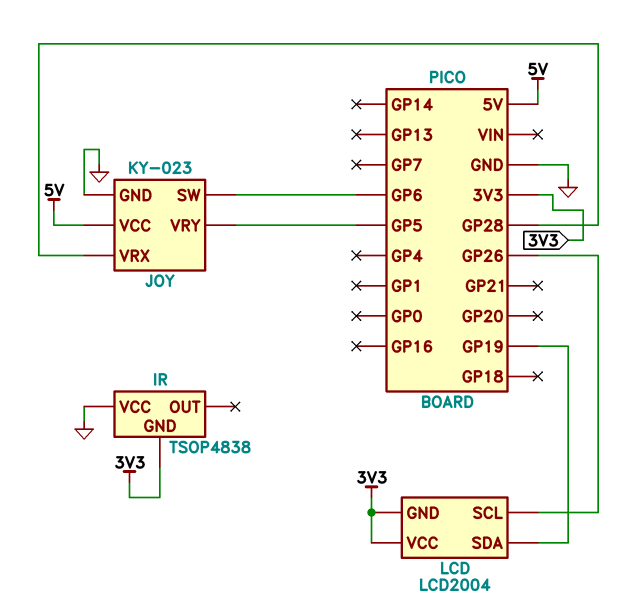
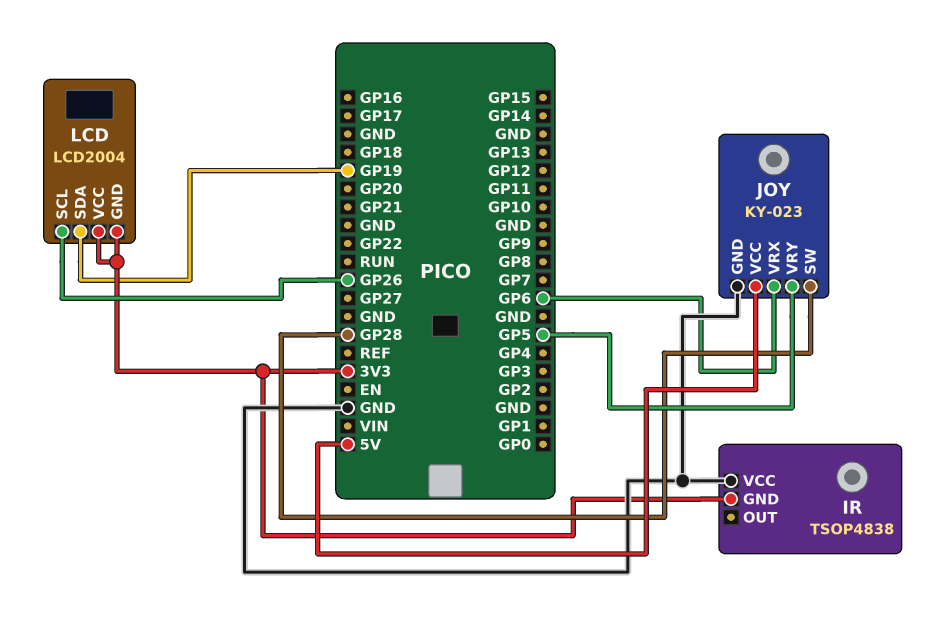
JOY pin SW: GP6 -> GP28
JOY pin VRX: GP28 -> GP6

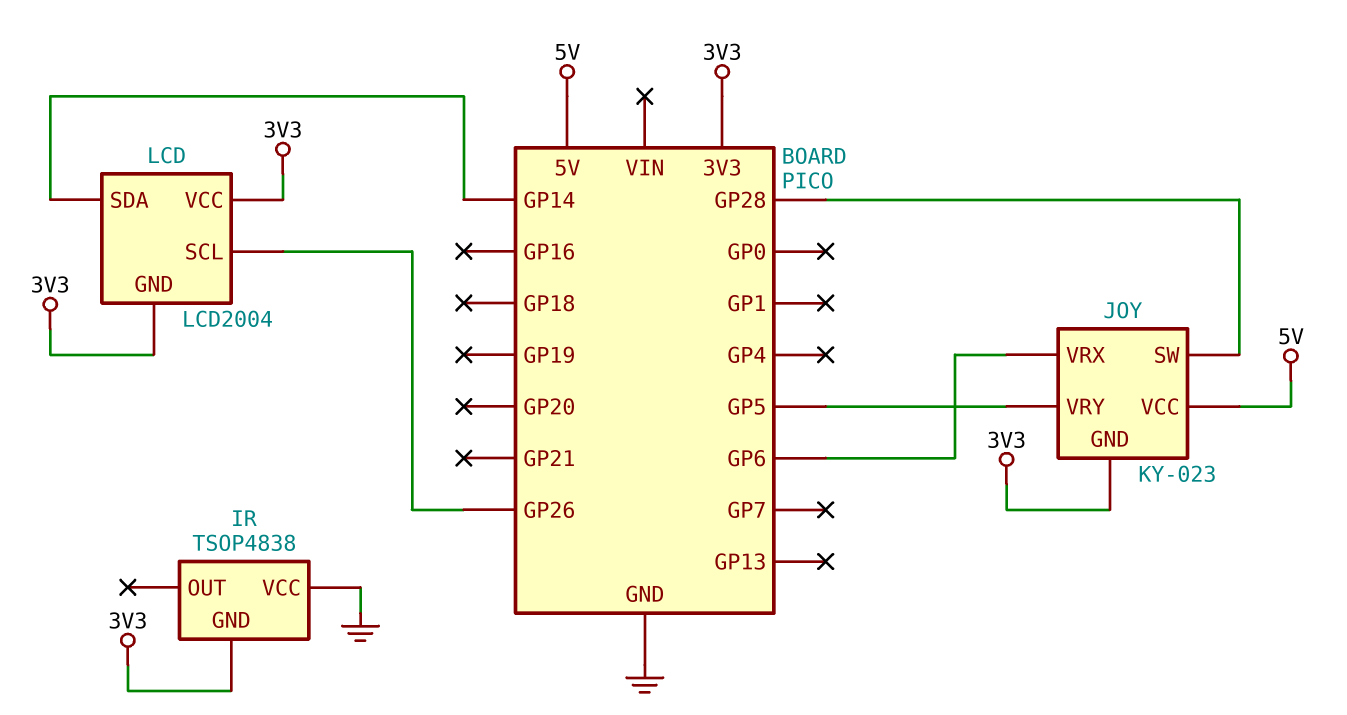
JOY pin GND: GND -> 3V3
LCD pin SDA: GP19 -> GP14

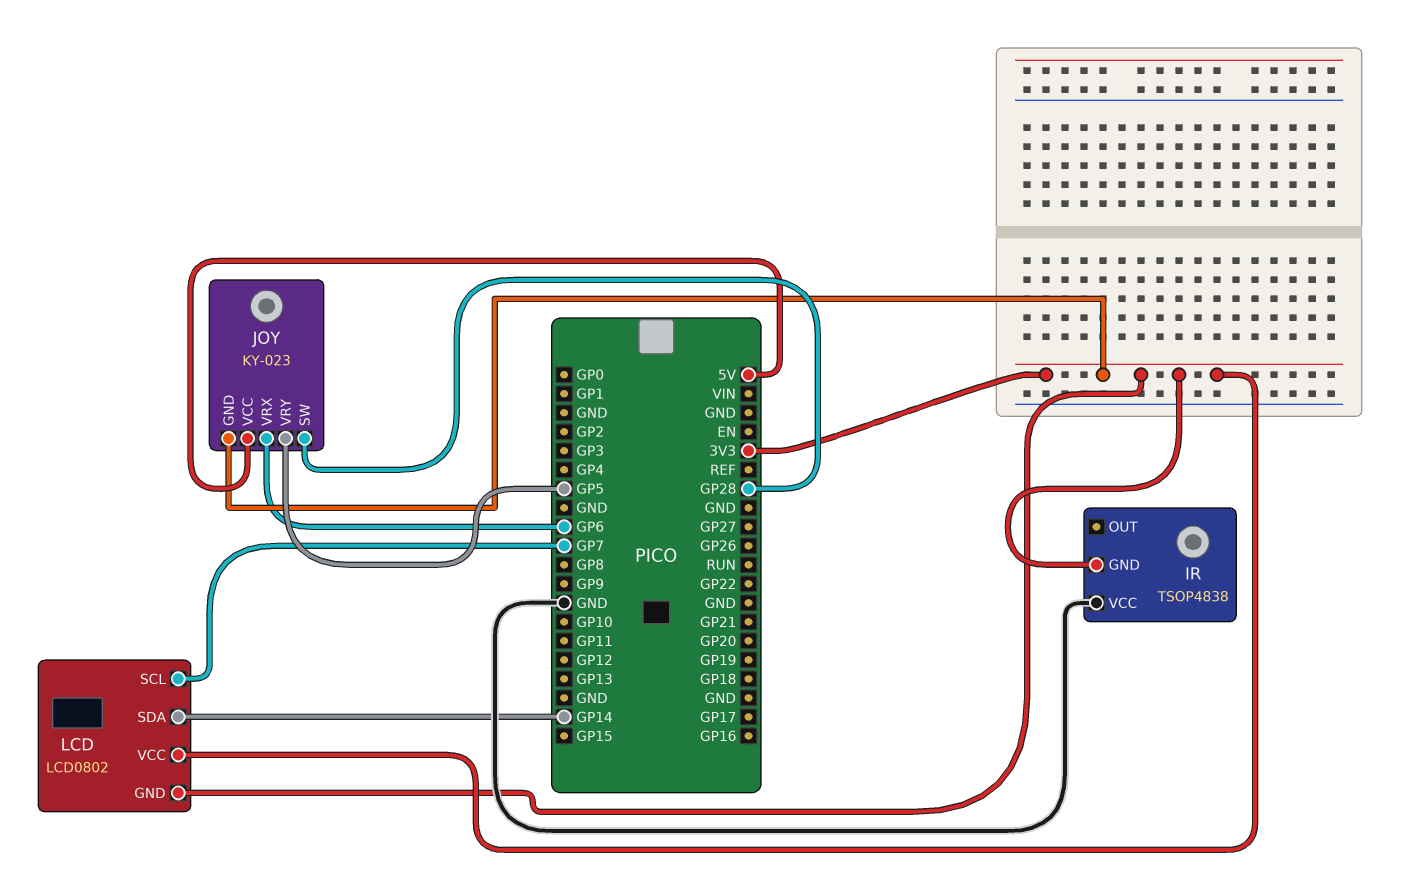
LCD: LCD2004 -> LCD0802
LCD pin SCL: GP26 -> GP7

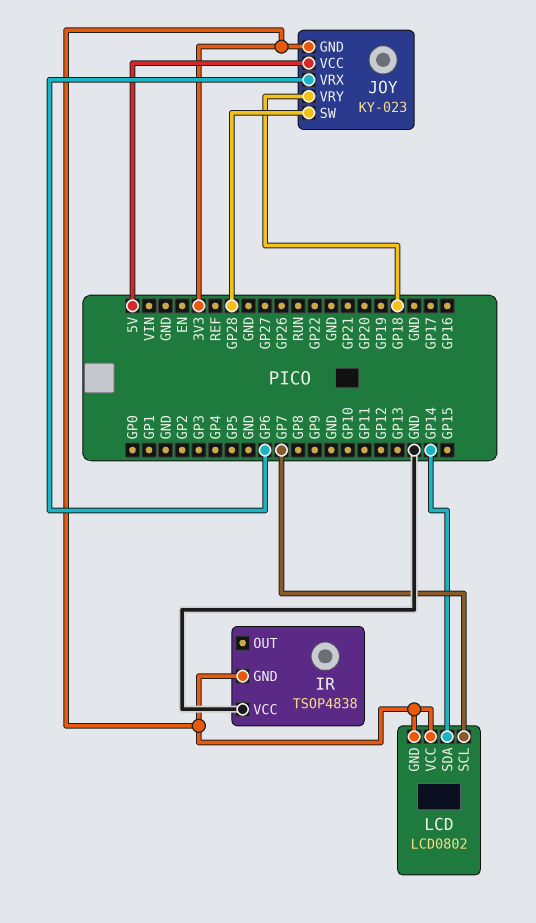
JOY pin VRY: GP5 -> GP18

